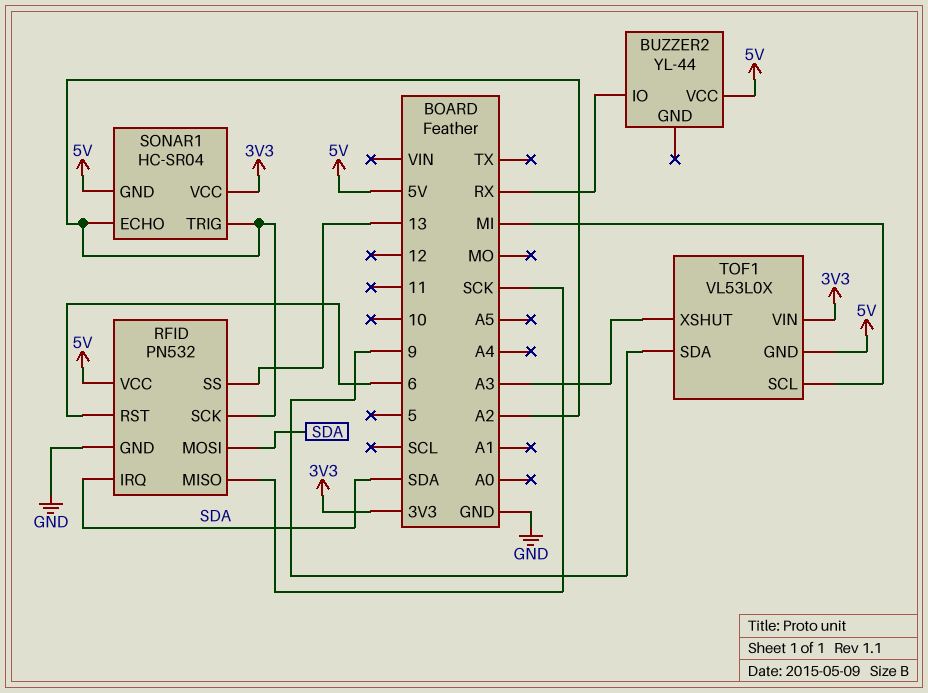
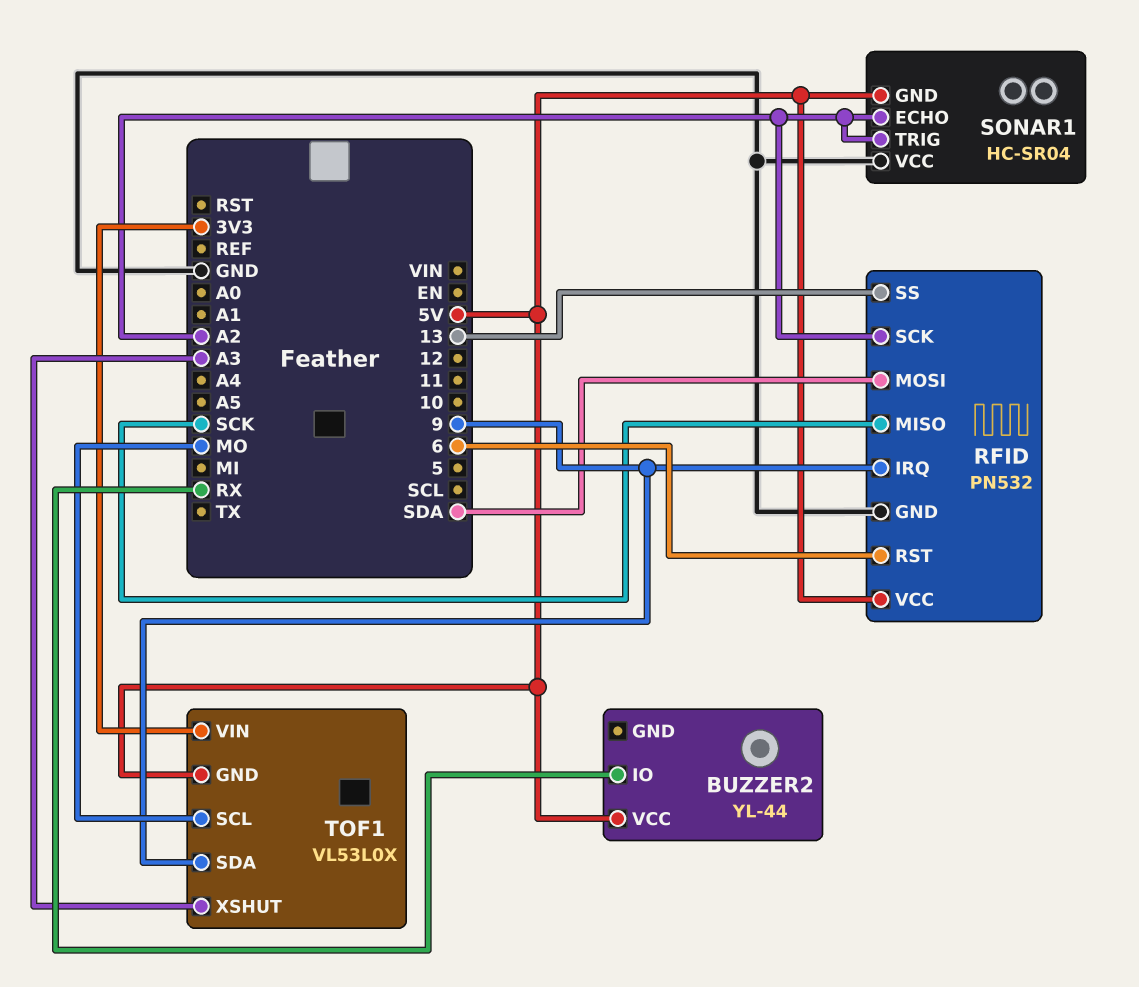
RFID pin IRQ: SDA -> 9
SONAR1 pin VCC: 3V3 -> GND
TOF1 pin SCL: MI -> MO

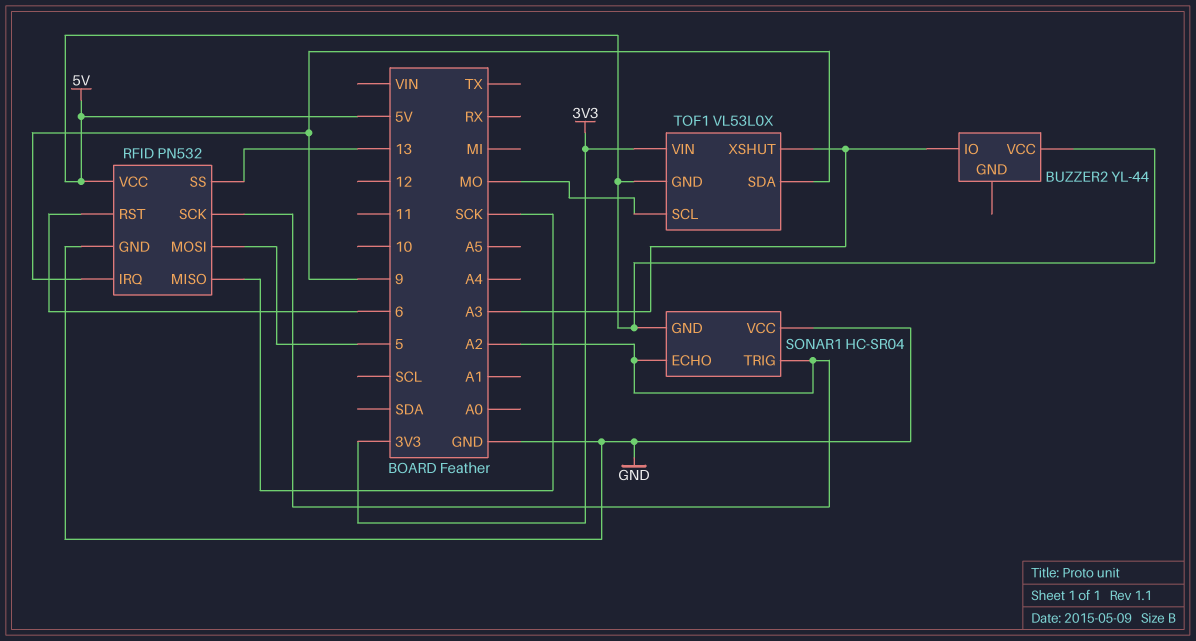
BUZZER2 pin IO: RX -> A3
RFID pin MOSI: SDA -> 5

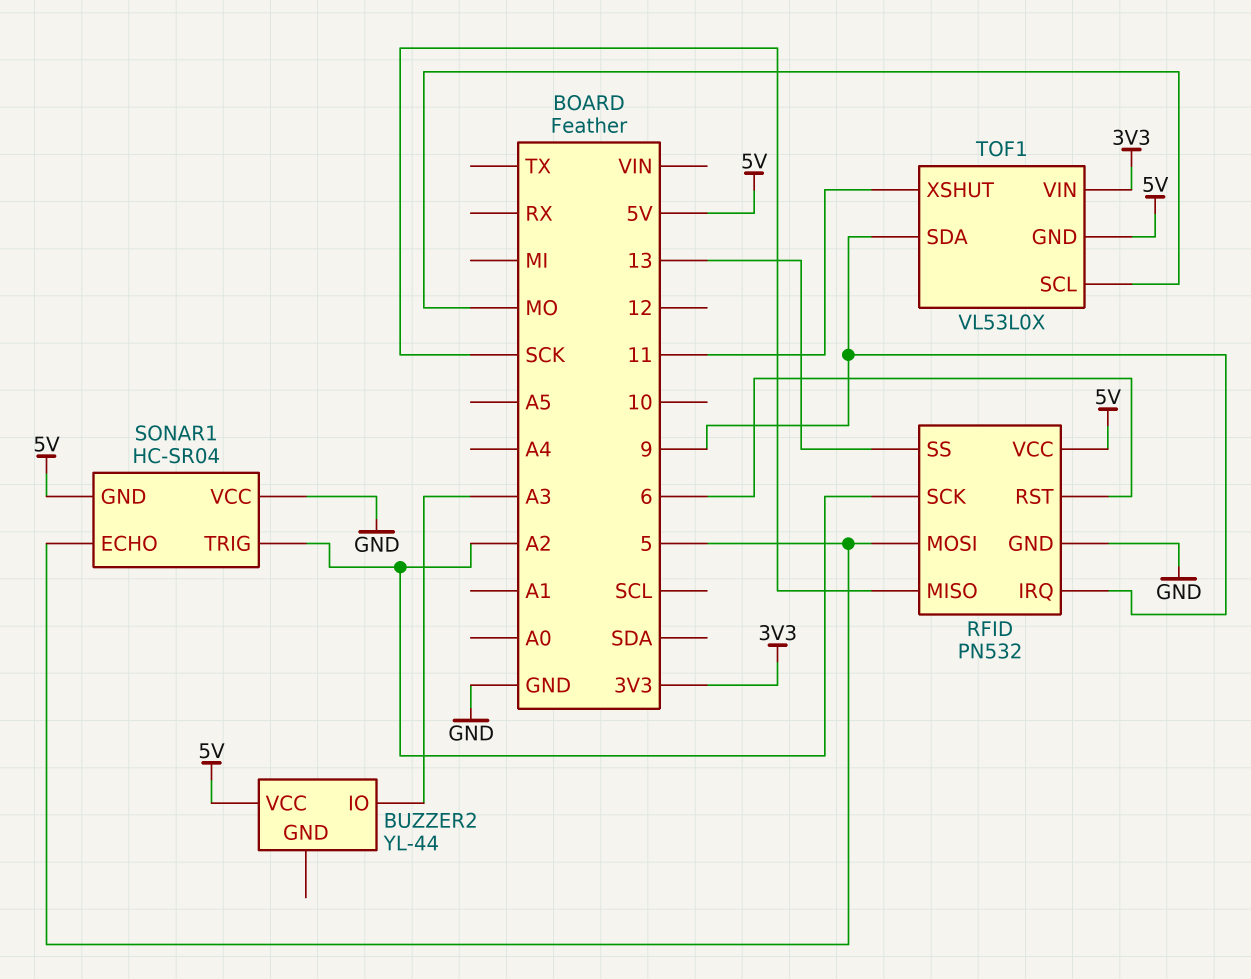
SONAR1 pin ECHO: A2 -> 5
TOF1 pin XSHUT: A3 -> 11

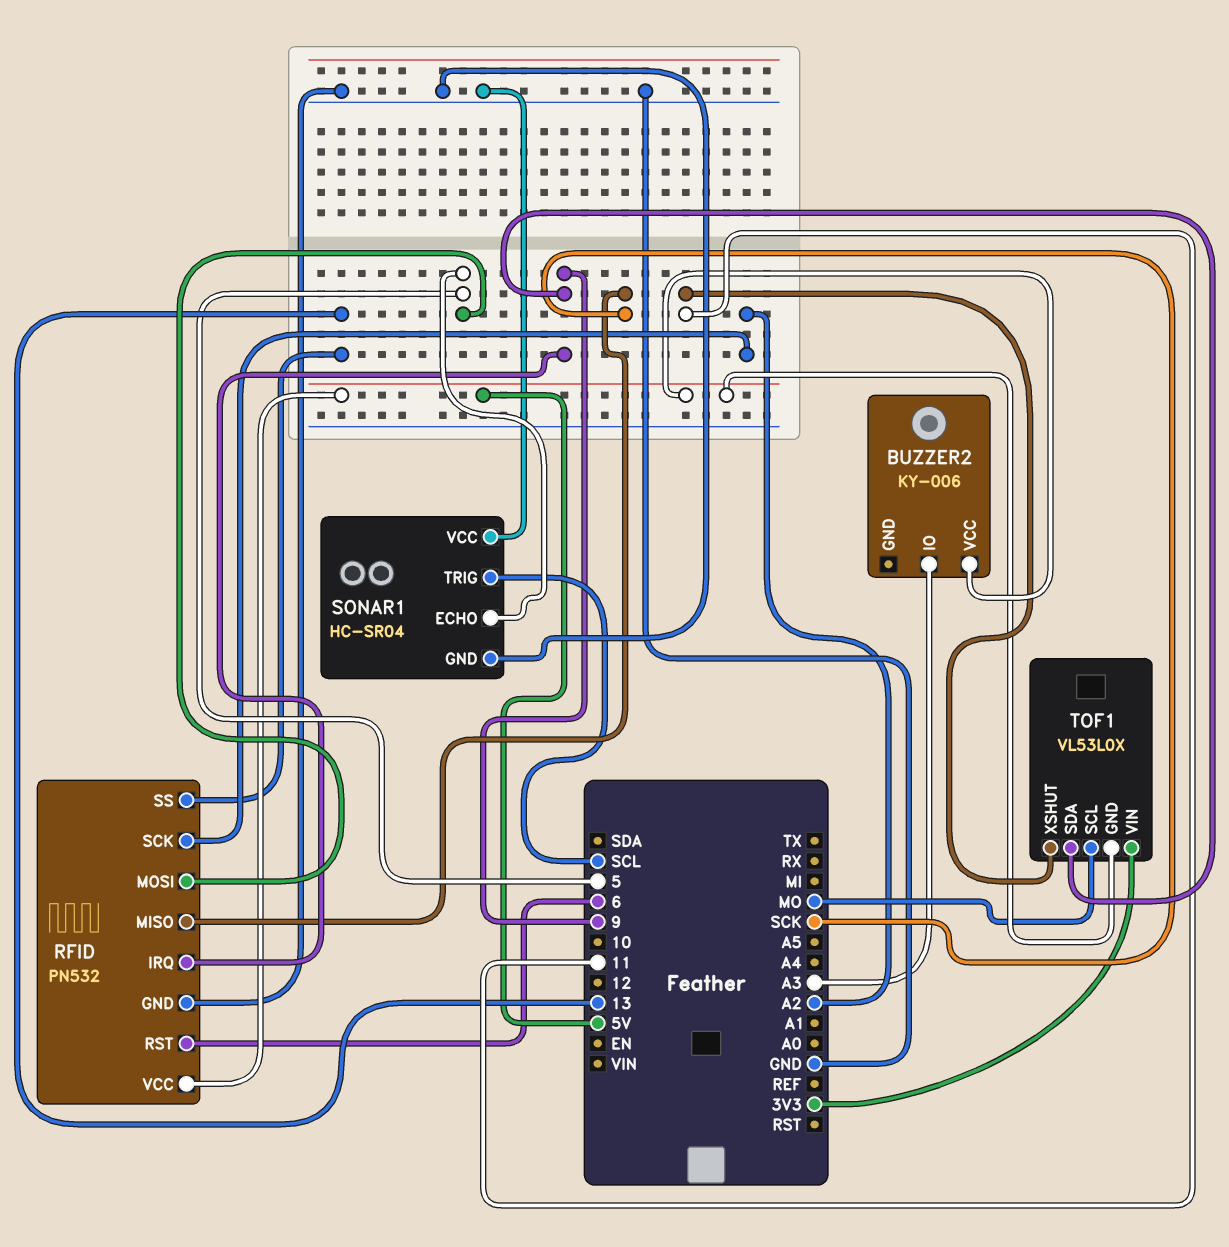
BUZZER2: YL-44 -> KY-006
SONAR1 pin GND: 5V -> GND
SONAR1 pin TRIG: A2 -> SCL

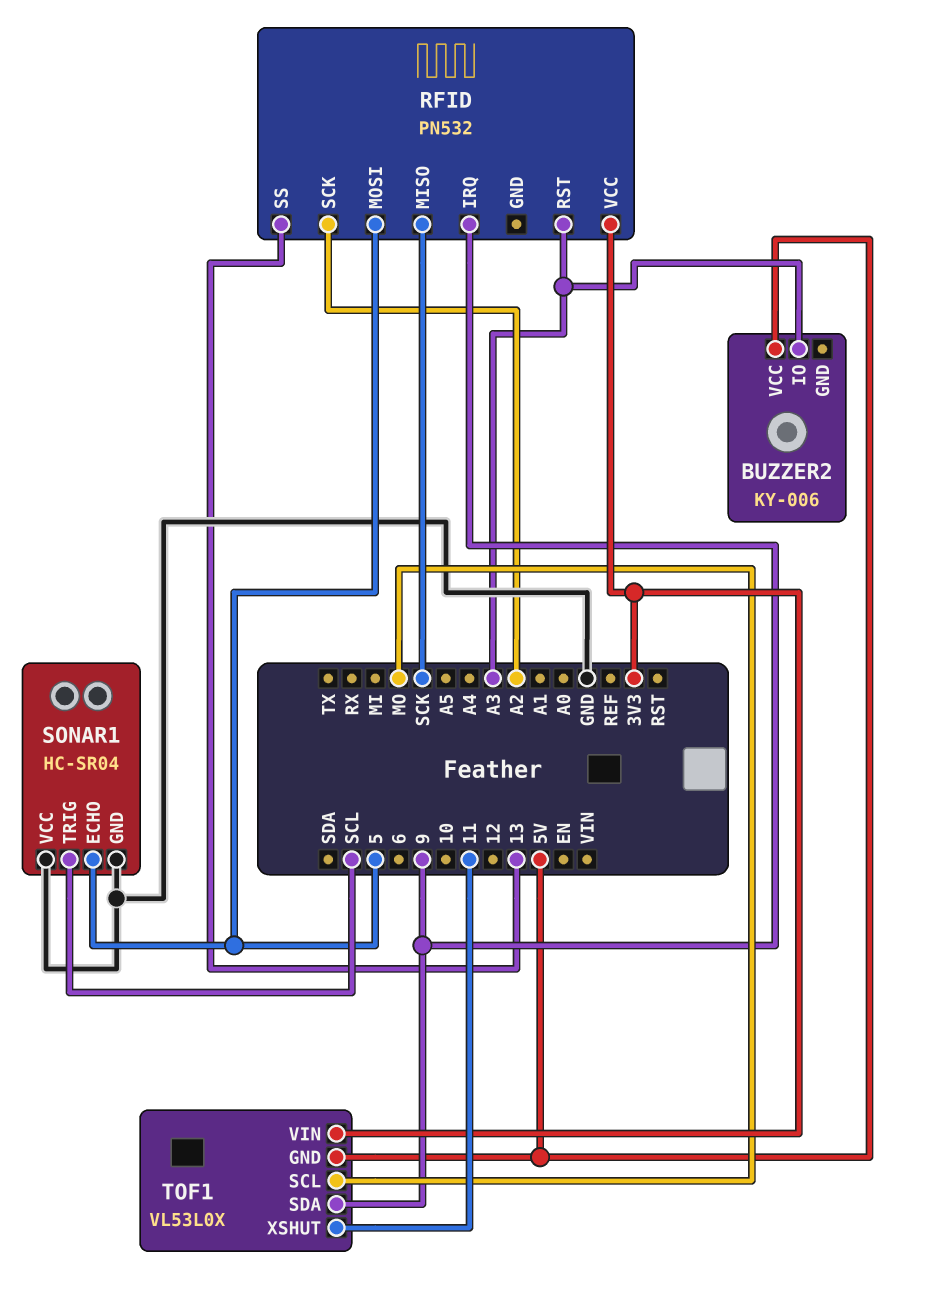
RFID pin GND: GND -> none
RFID pin RST: 6 -> A3
RFID pin VCC: 5V -> 3V3

